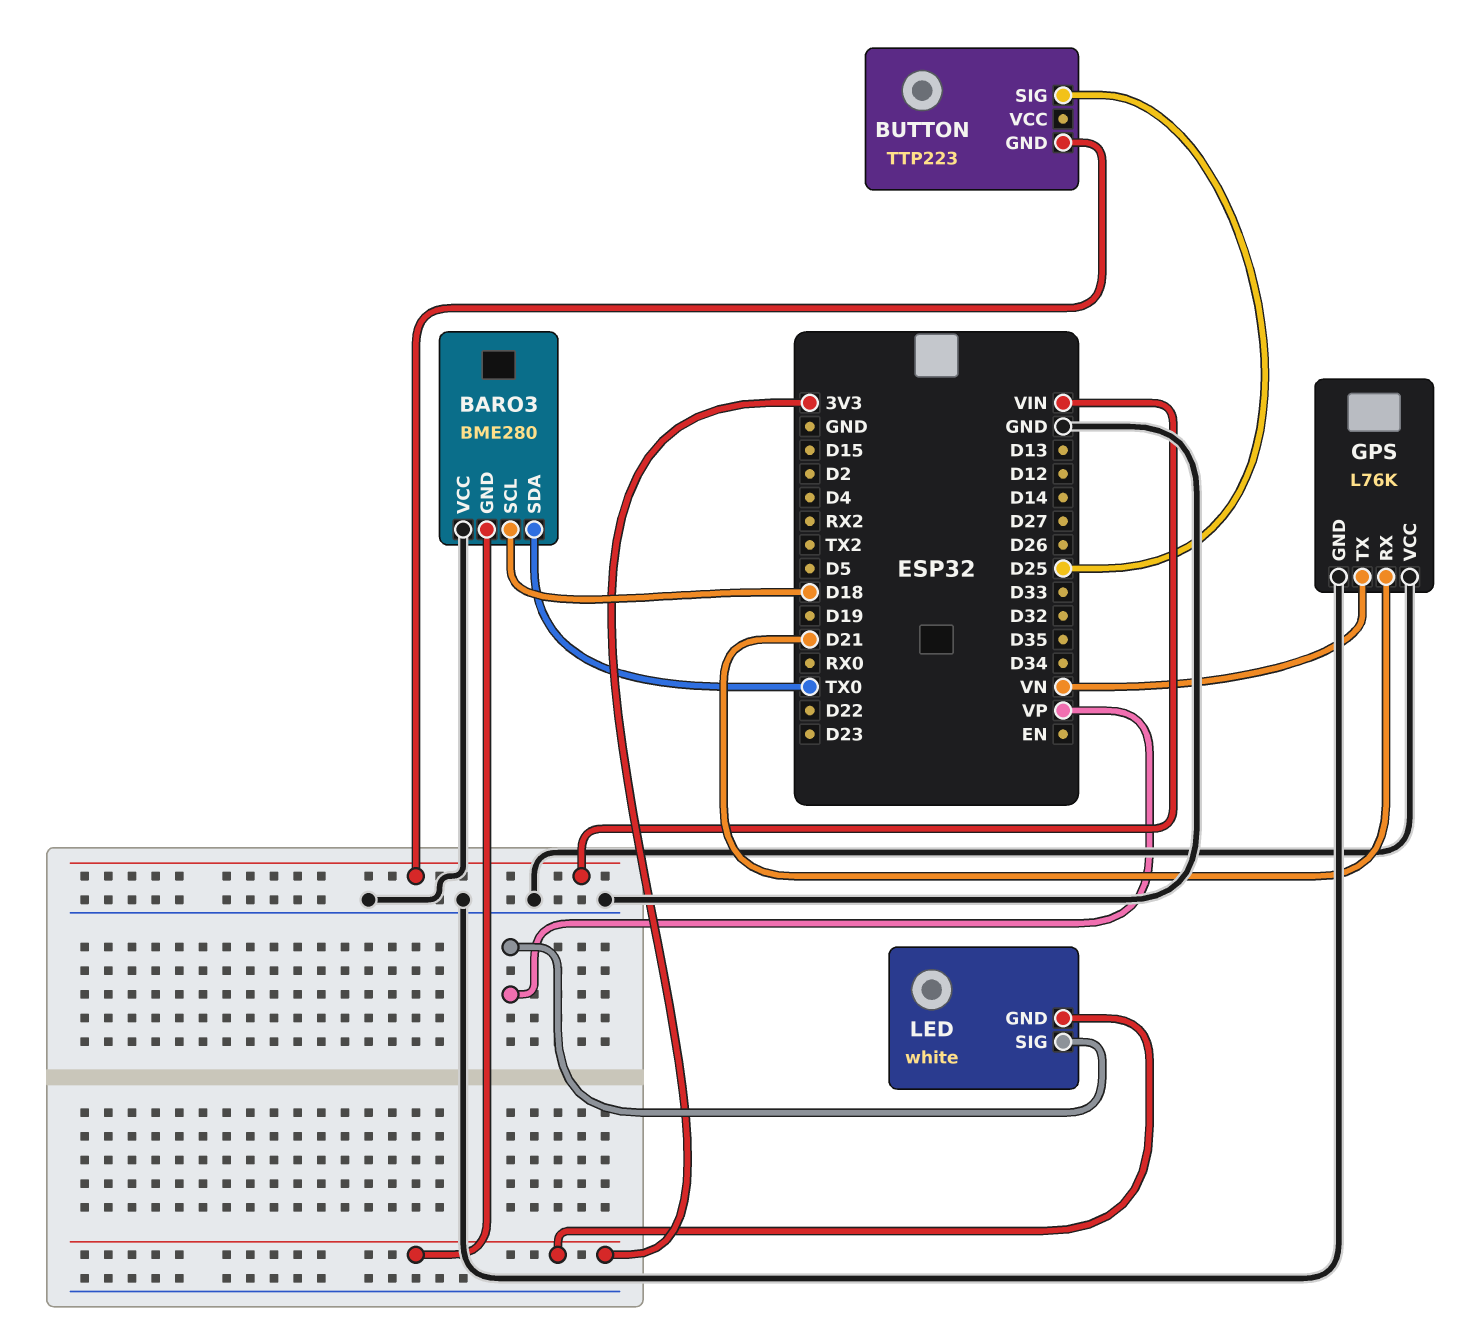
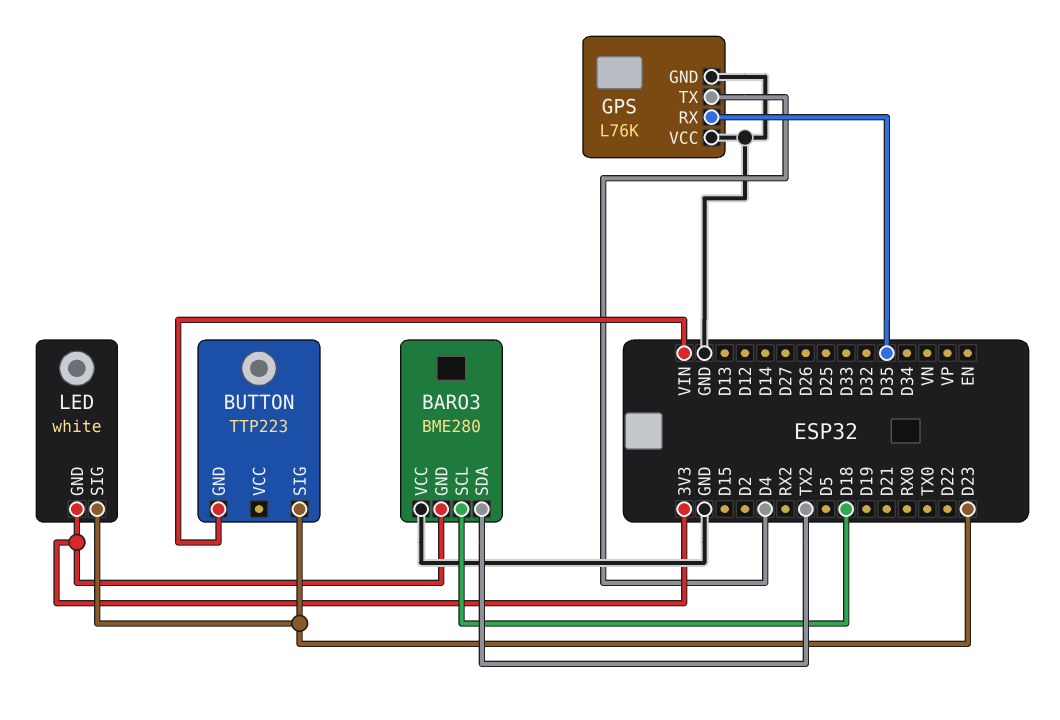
BARO3 pin SDA: TX0 -> TX2
BUTTON pin SIG: D25 -> D23
GPS pin RX: D21 -> D35
GPS pin TX: VN -> D4
LED pin SIG: VP -> D23

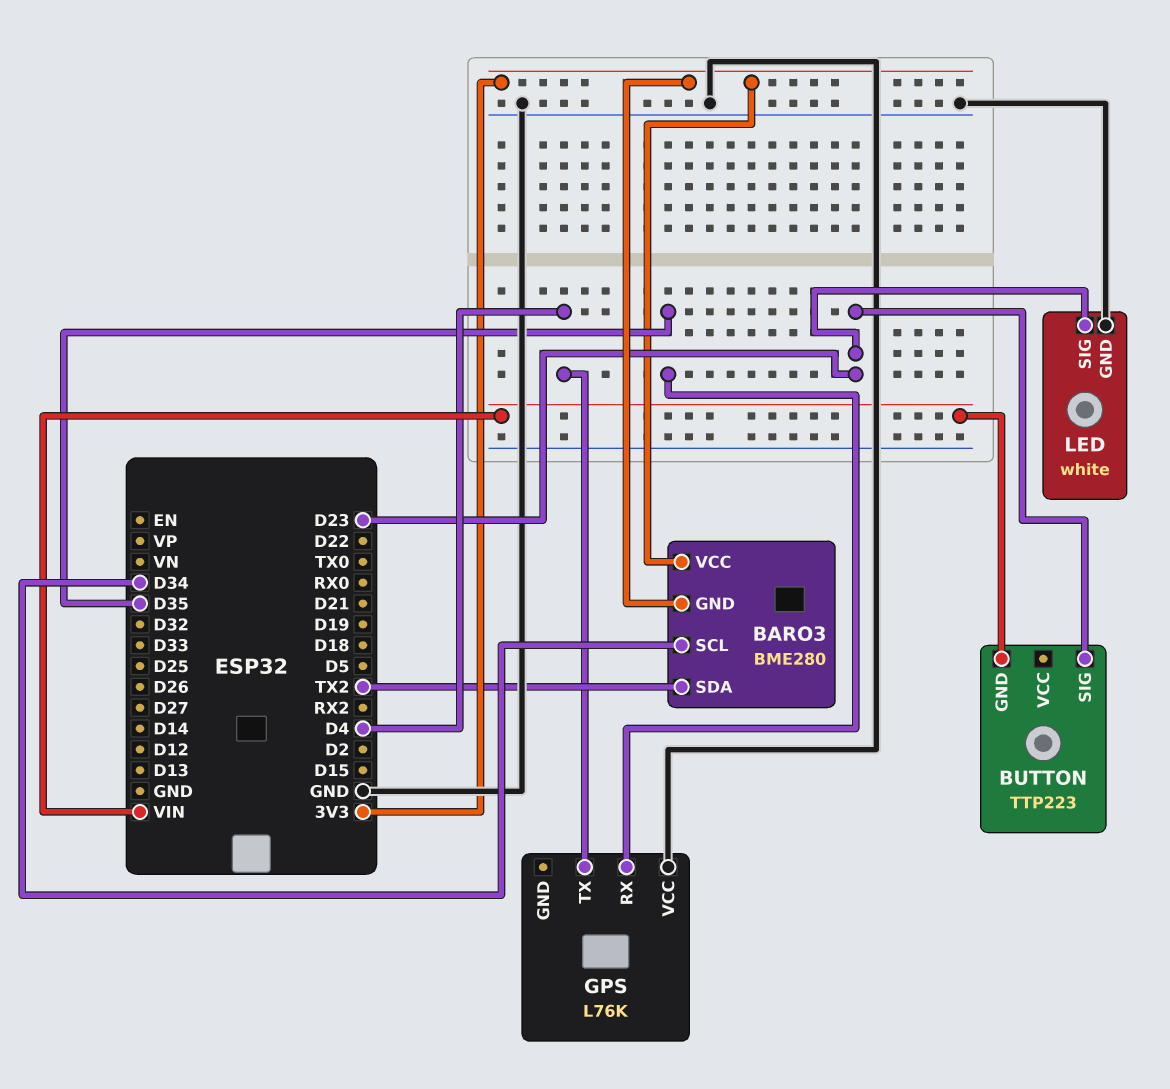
BARO3 pin SCL: D18 -> D34
BARO3 pin VCC: GND -> 3V3
GPS pin GND: GND -> none
LED pin GND: 3V3 -> GND

